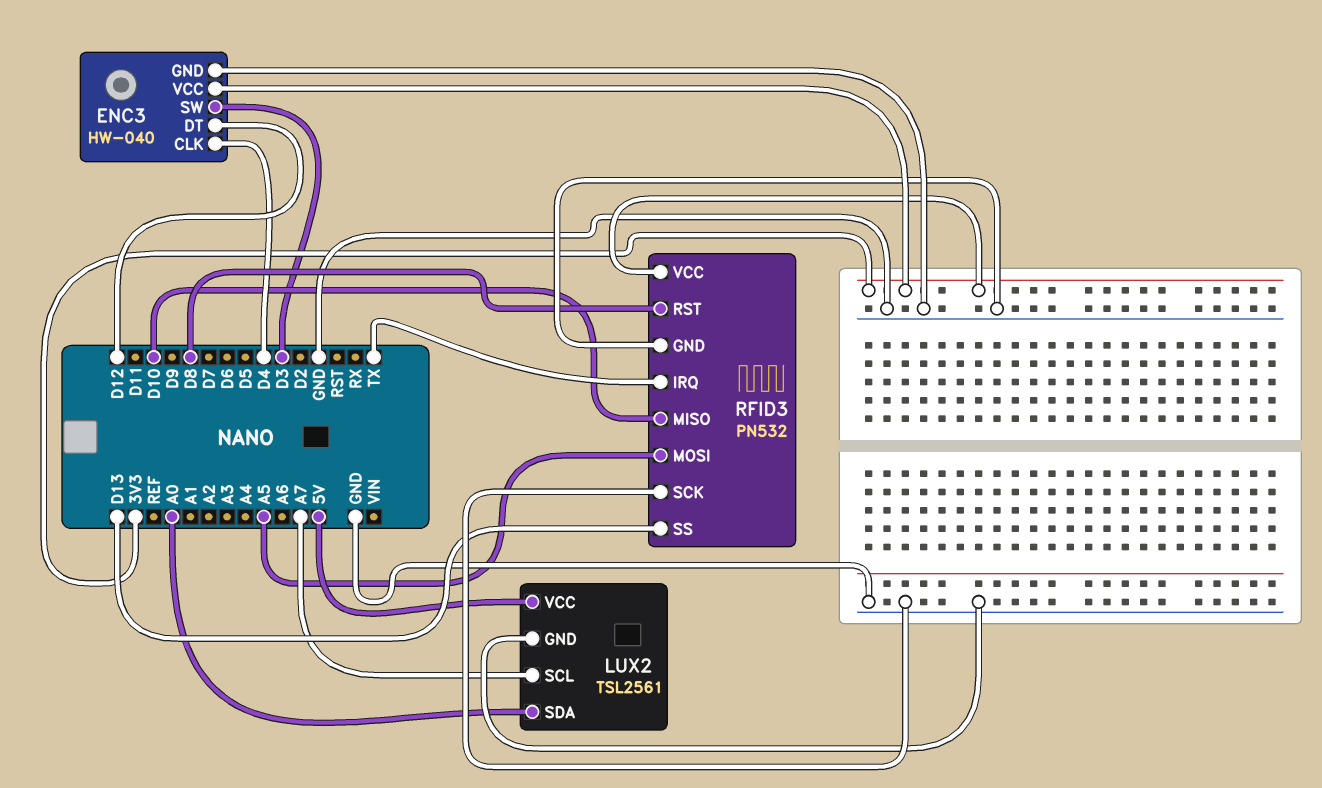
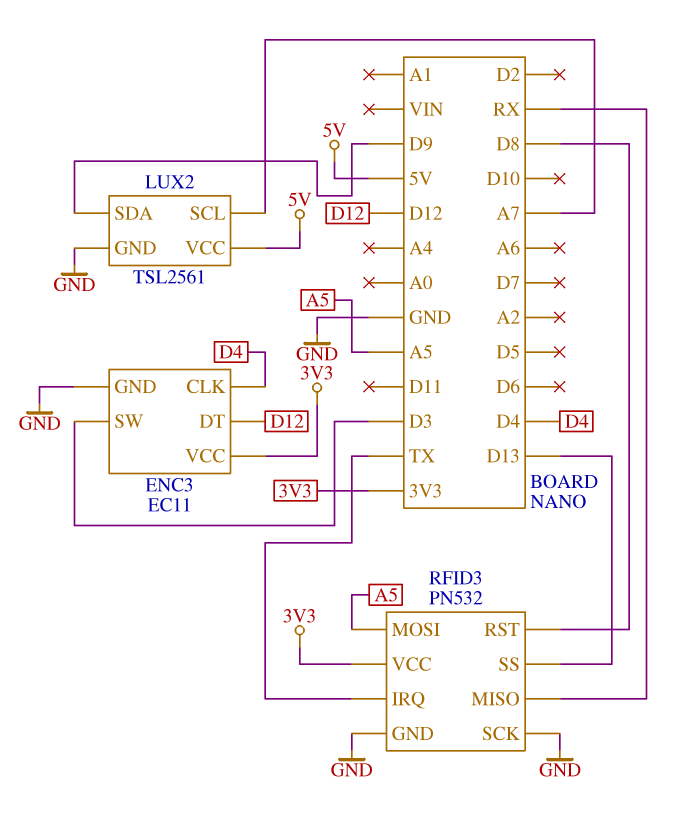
ENC3: HW-040 -> EC11
LUX2 pin SDA: A0 -> D9
RFID3 pin MISO: D10 -> RX

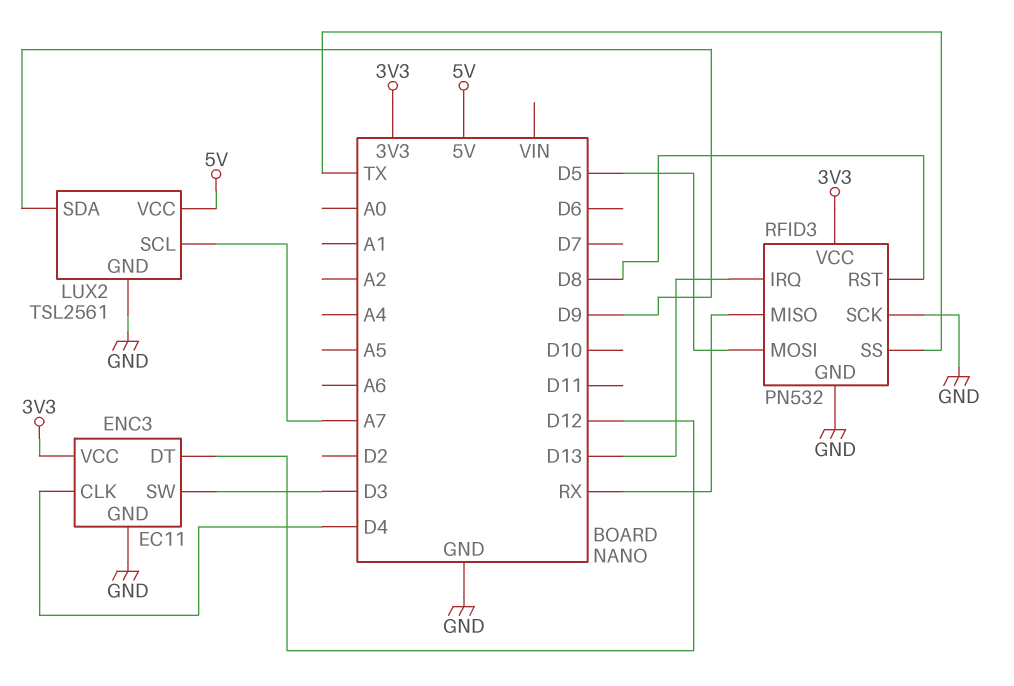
RFID3 pin IRQ: TX -> D13
RFID3 pin MOSI: A5 -> D5
RFID3 pin SS: D13 -> TX

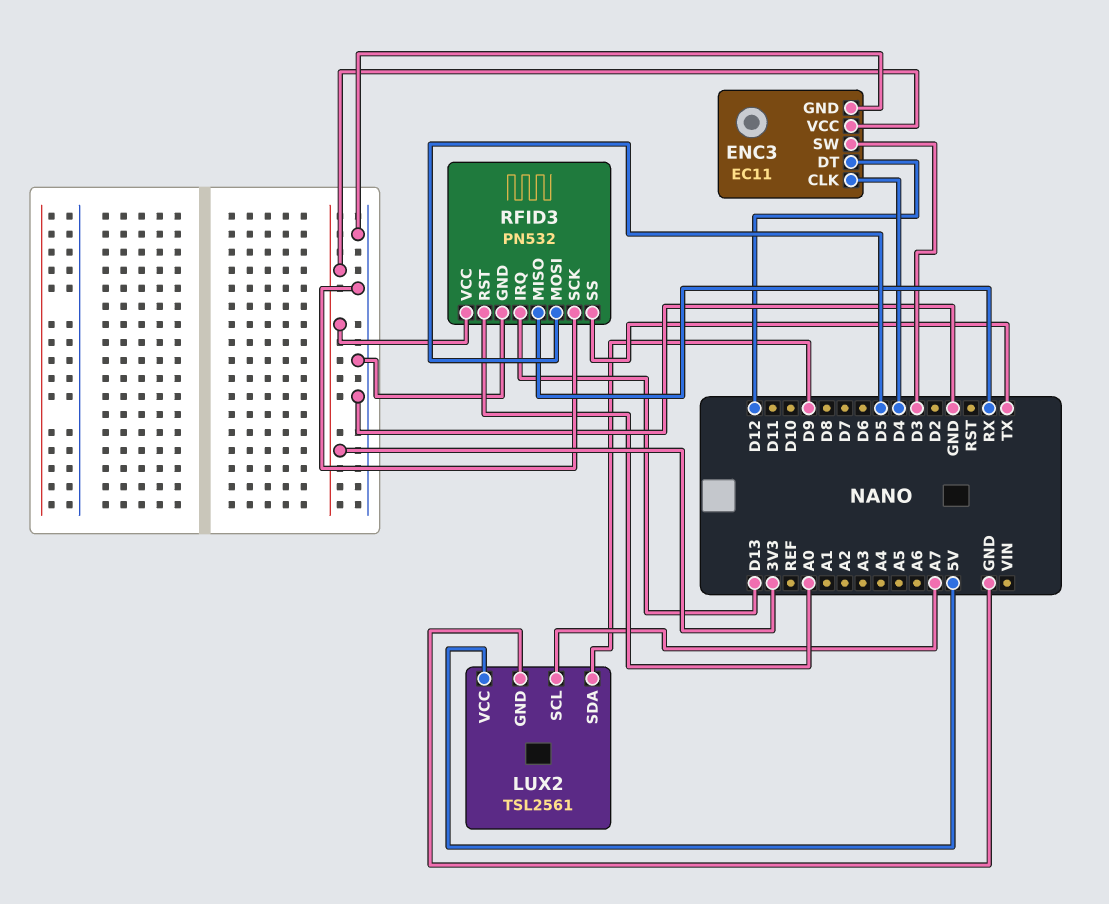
RFID3 pin RST: D8 -> A0

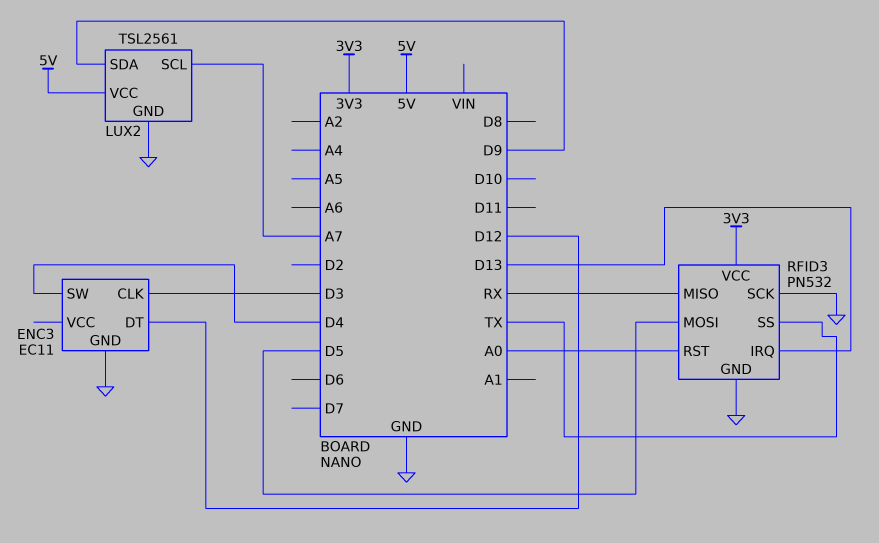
ENC3 pin CLK: D4 -> D3
ENC3 pin SW: D3 -> D4
ENC3 pin VCC: 3V3 -> none

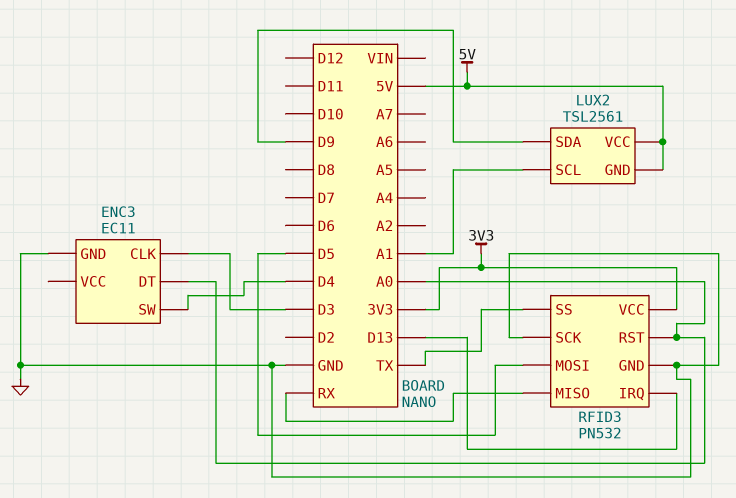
ENC3 pin DT: D12 -> A0
LUX2 pin GND: GND -> 5V
LUX2 pin SCL: A7 -> A1

